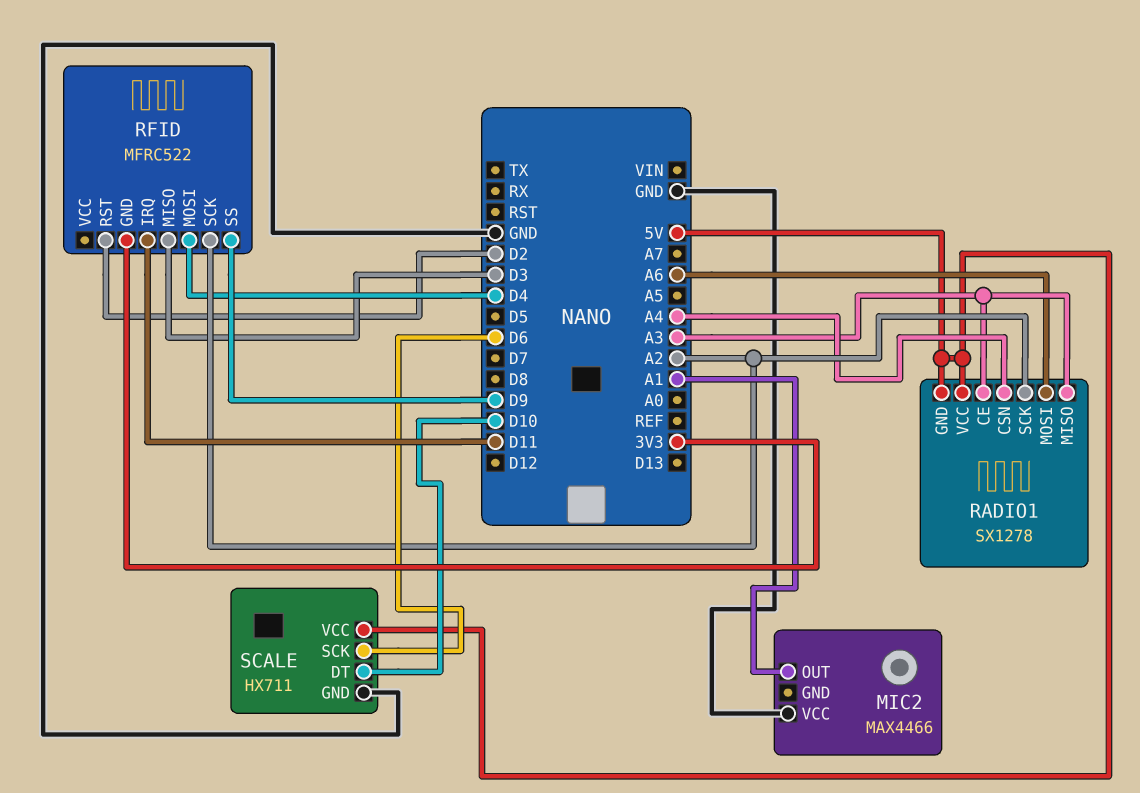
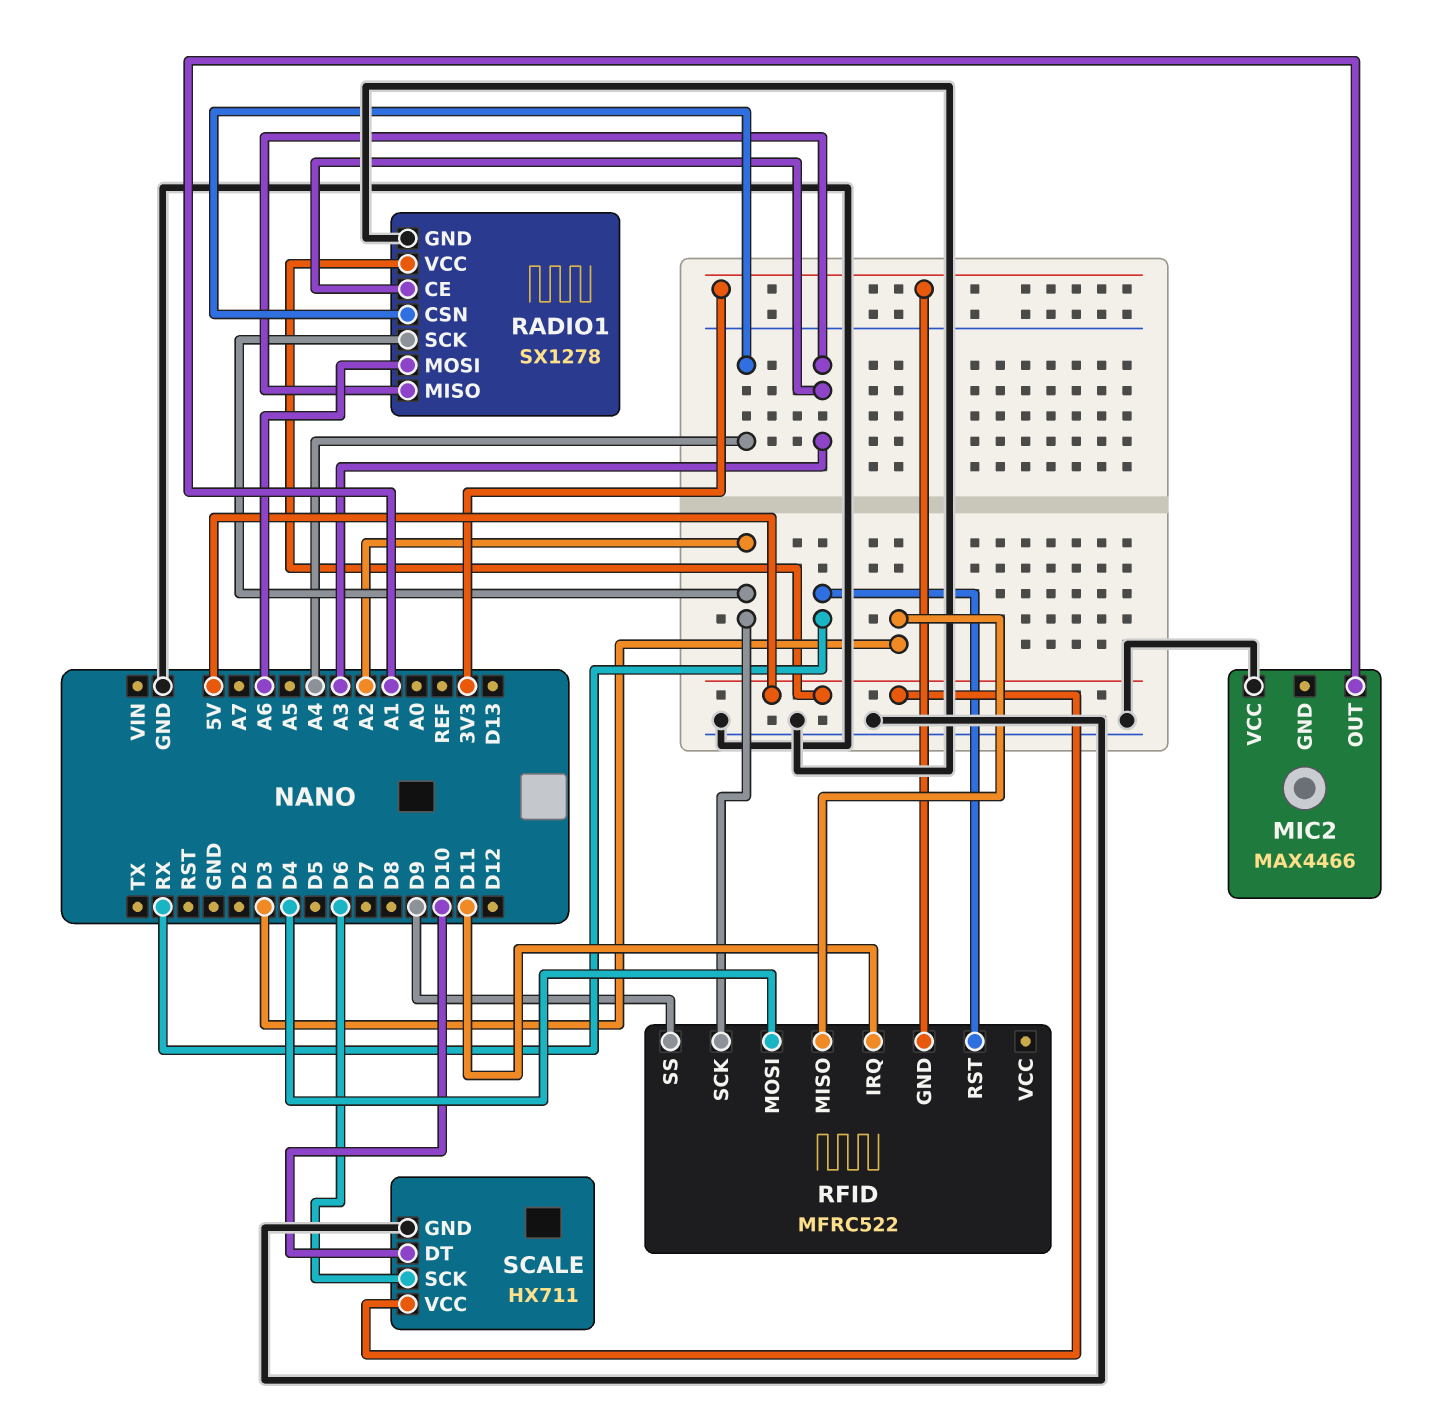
RADIO1 pin GND: 5V -> GND
RFID pin RST: D2 -> RX

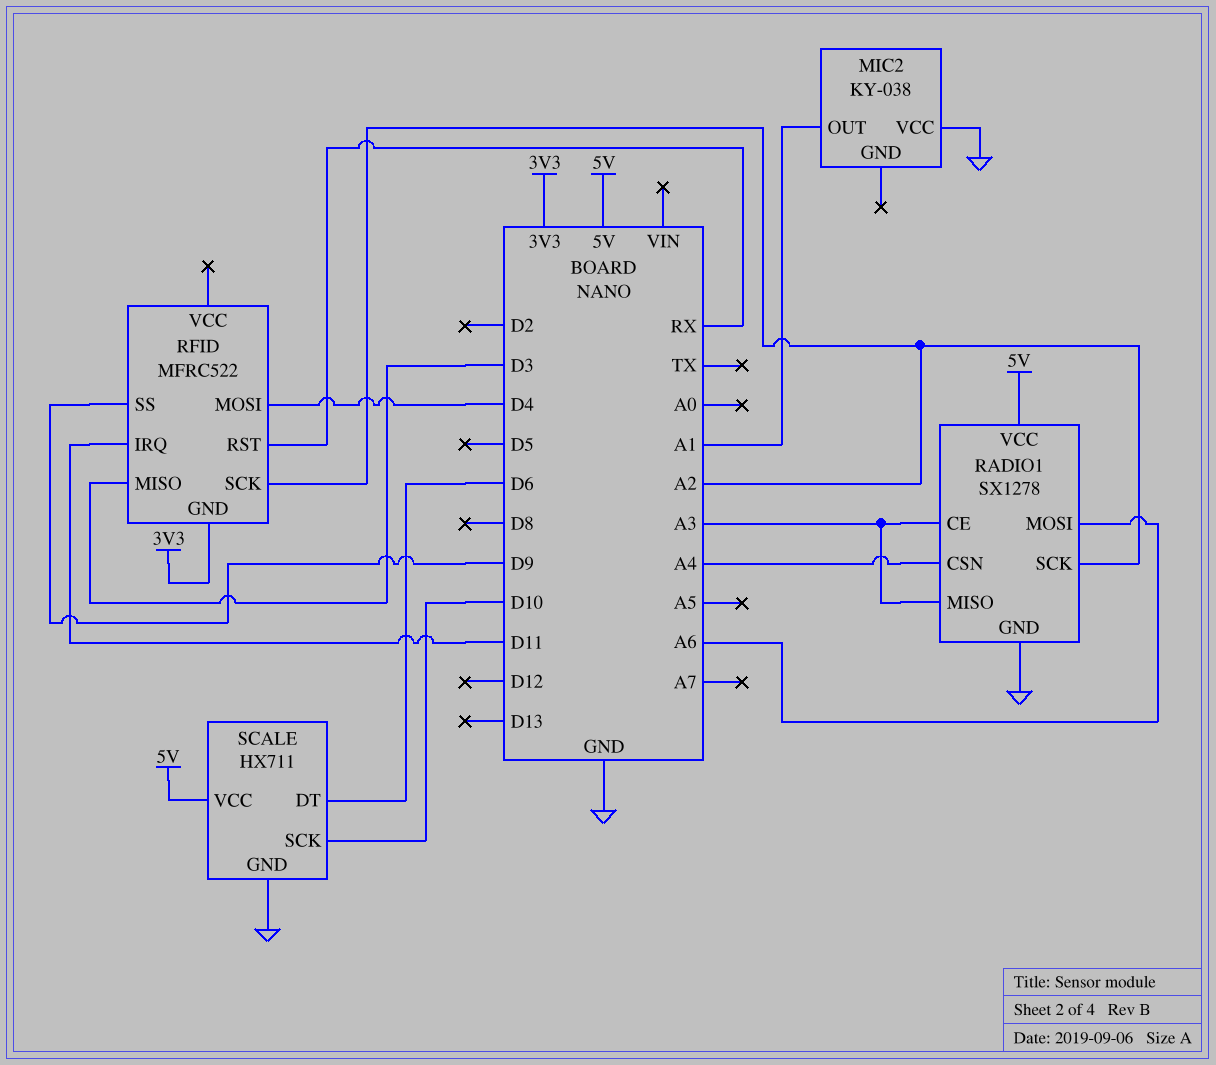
MIC2: MAX4466 -> KY-038
SCALE pin DT: D10 -> D6
SCALE pin SCK: D6 -> D10

